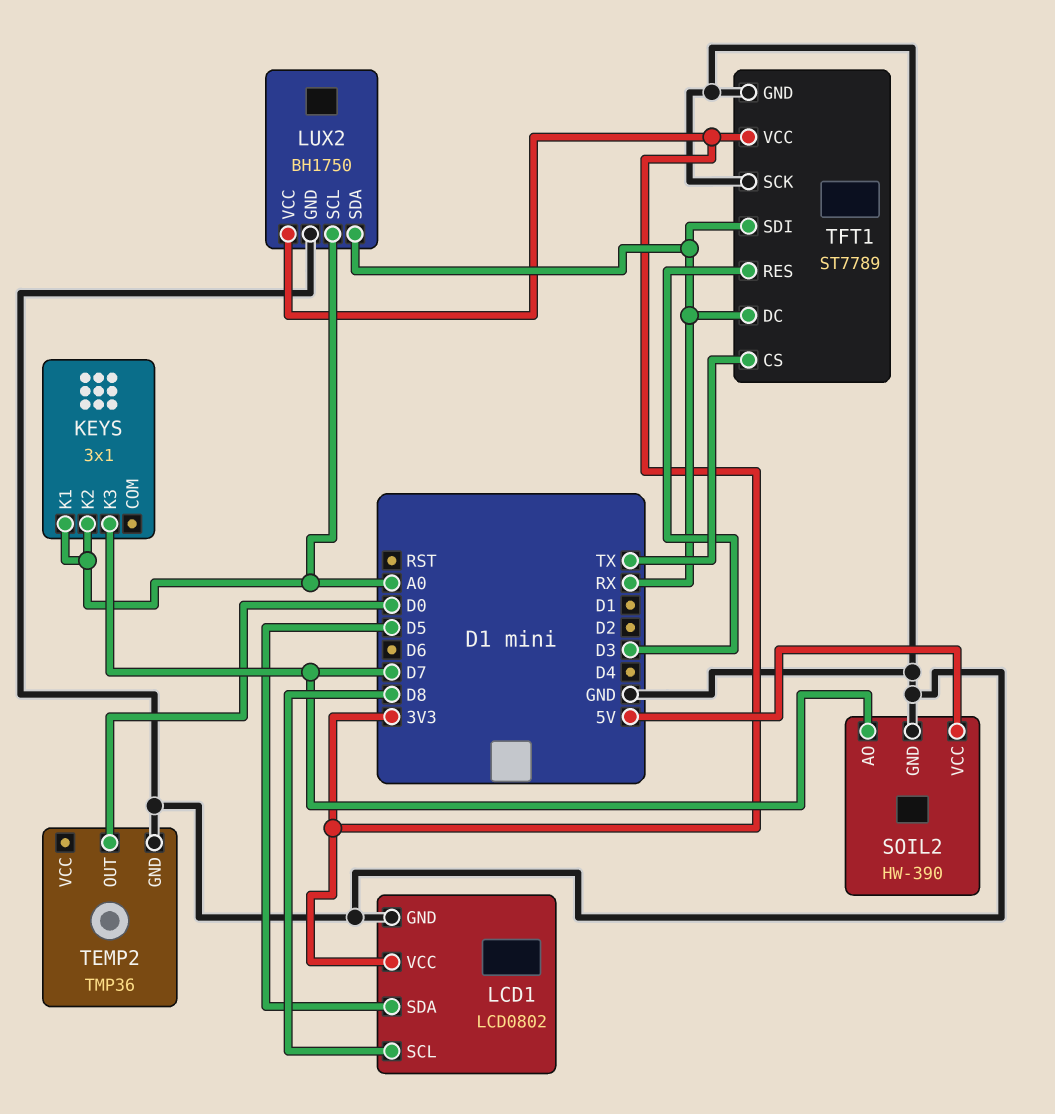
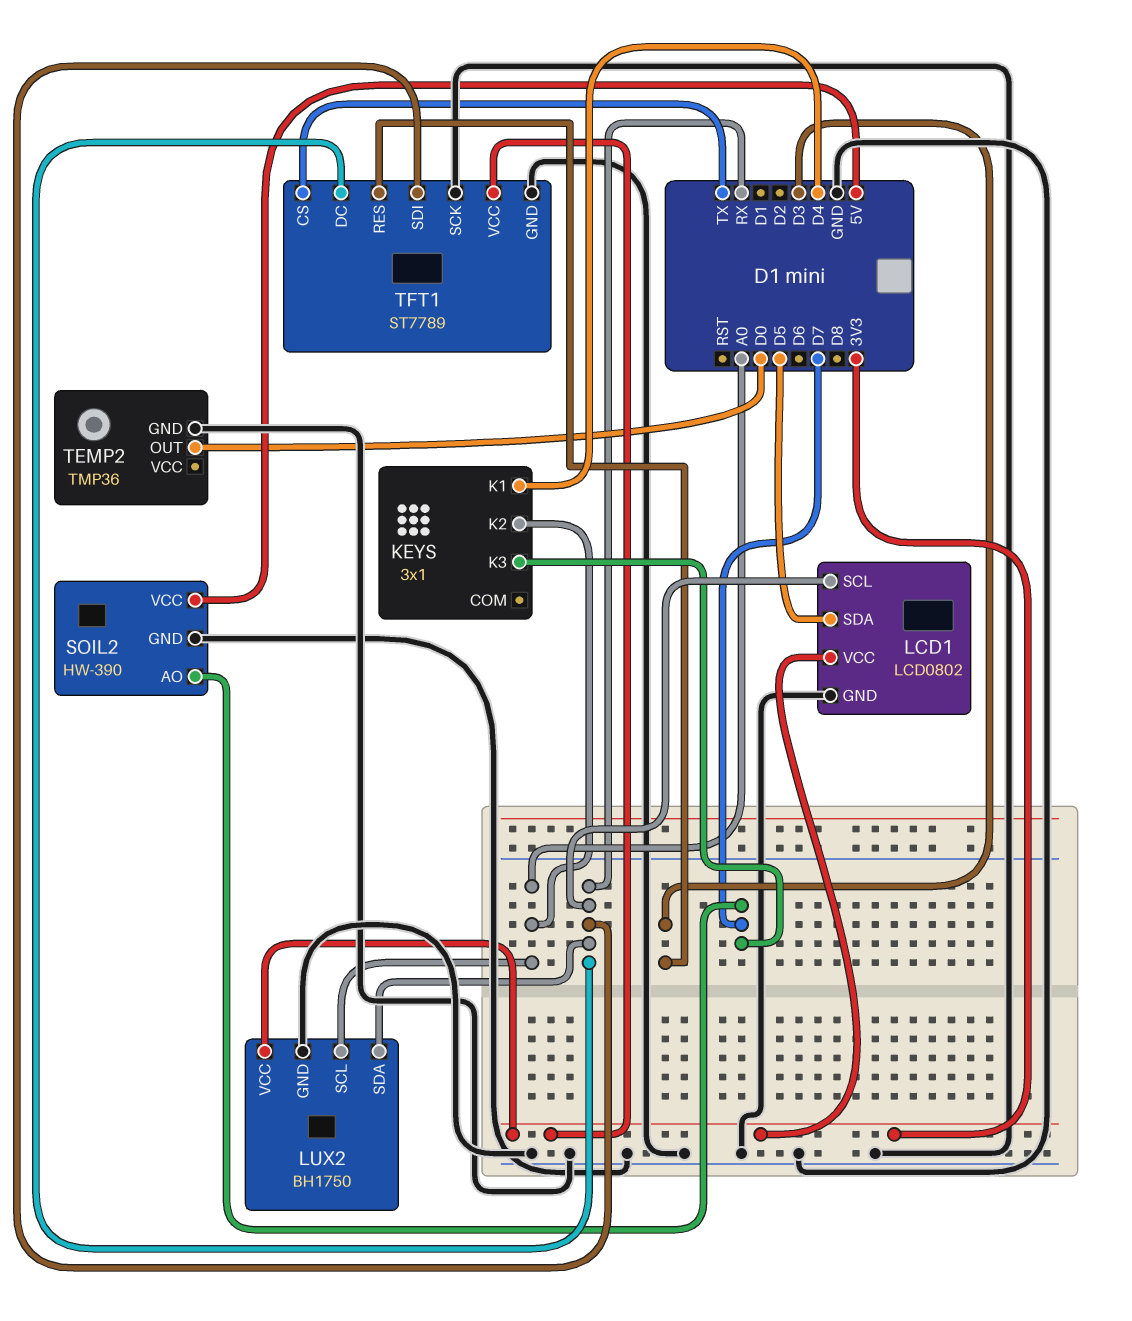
KEYS pin K1: A0 -> D4
LCD1 pin SCL: D8 -> RX

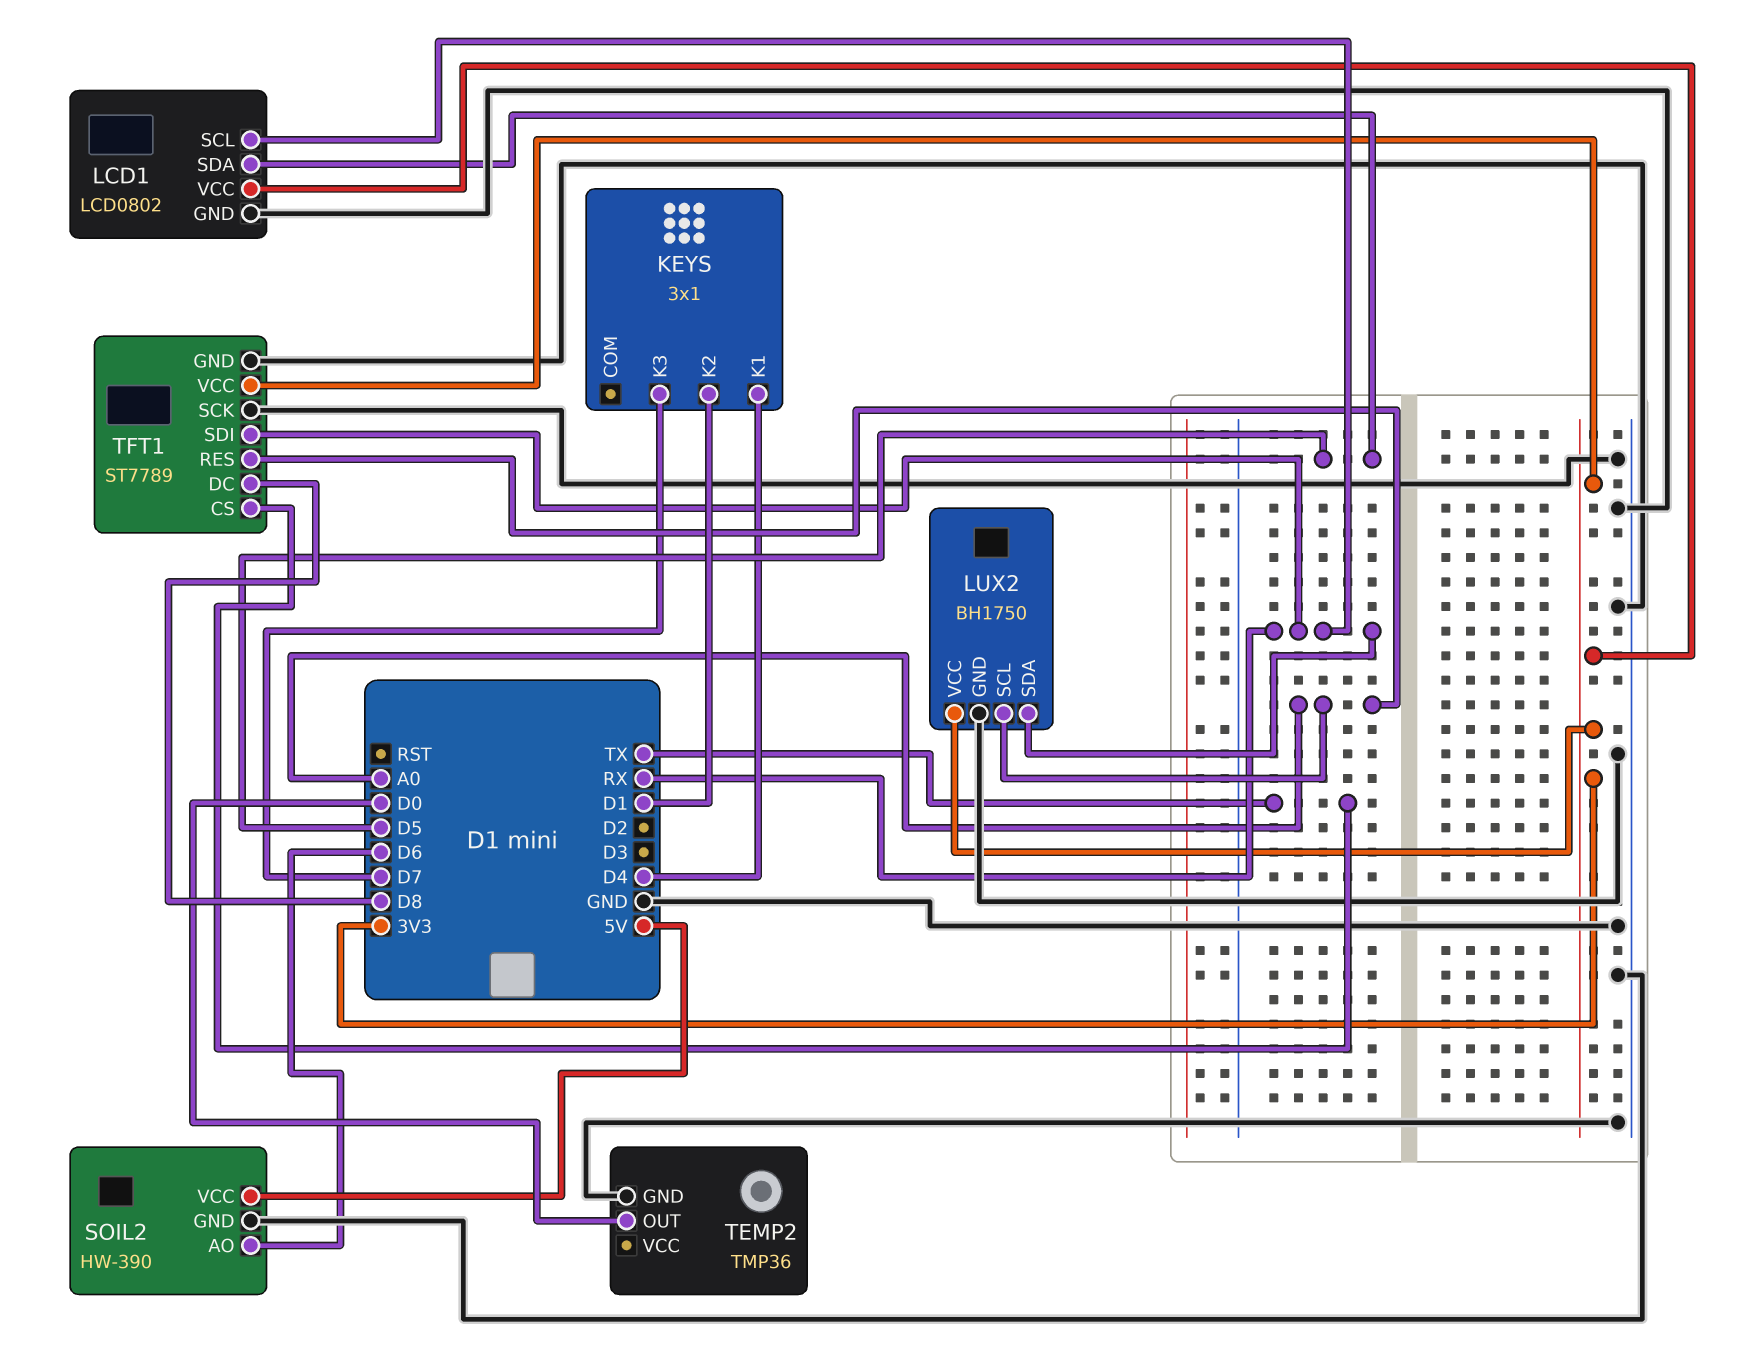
KEYS pin K2: A0 -> D1
SOIL2 pin AO: D7 -> D6
TFT1 pin DC: RX -> D8
TFT1 pin RES: D3 -> A0

